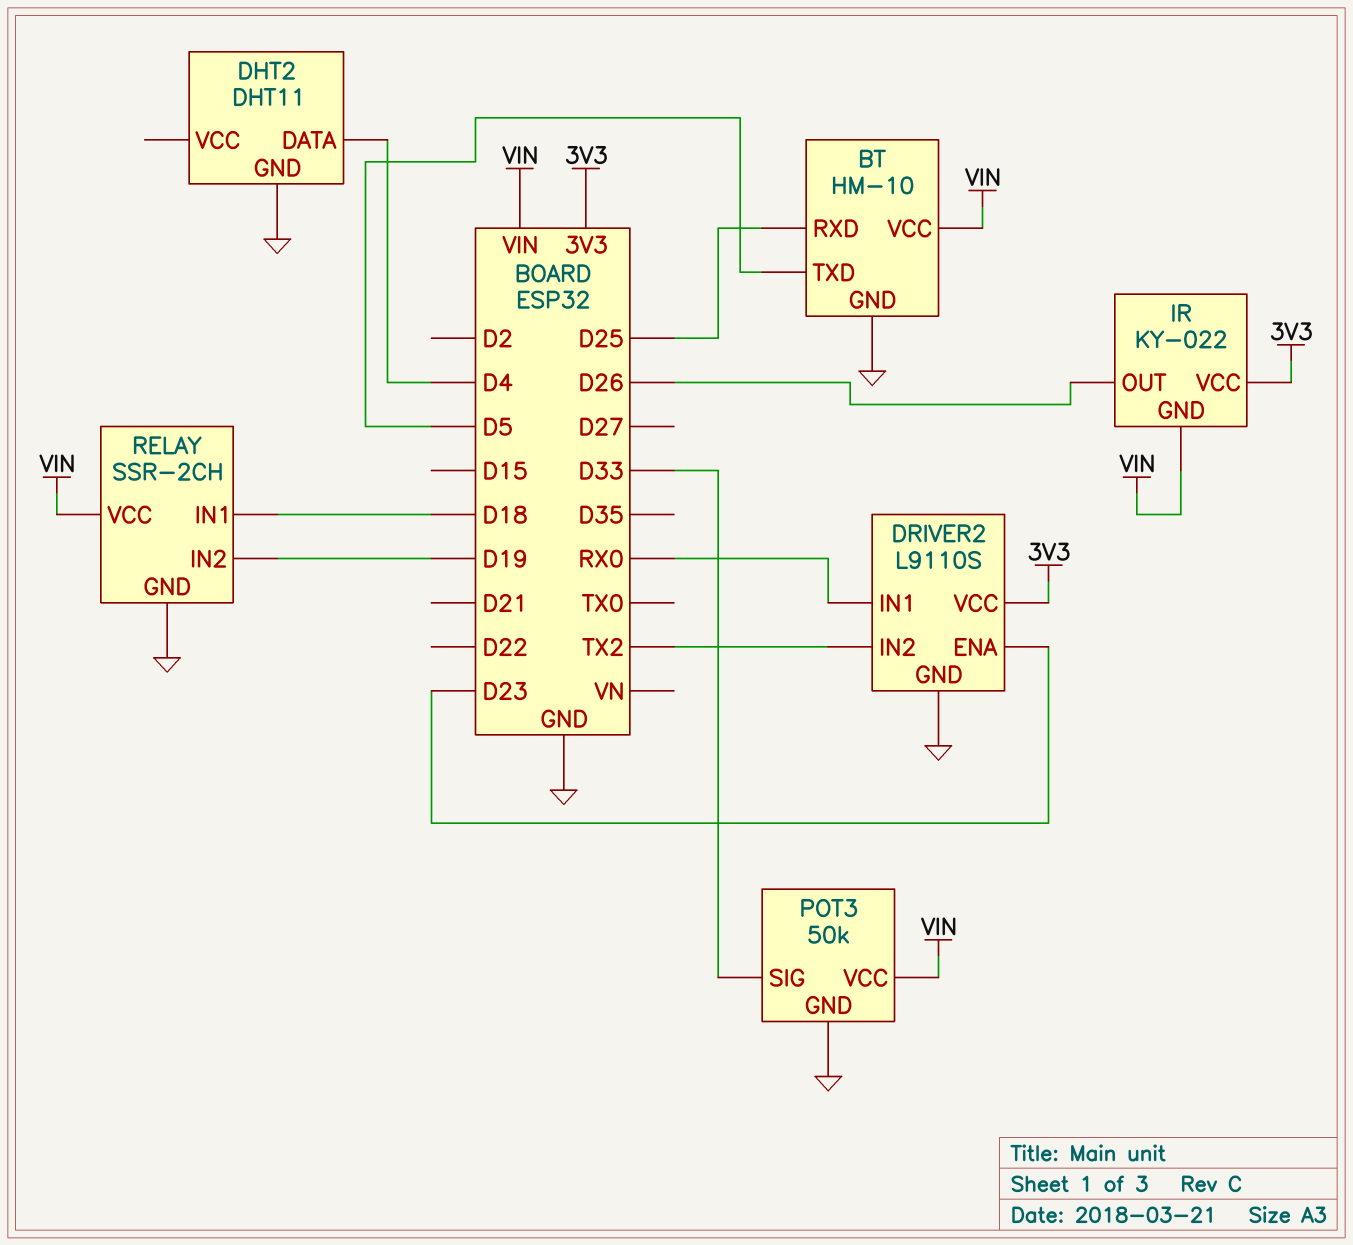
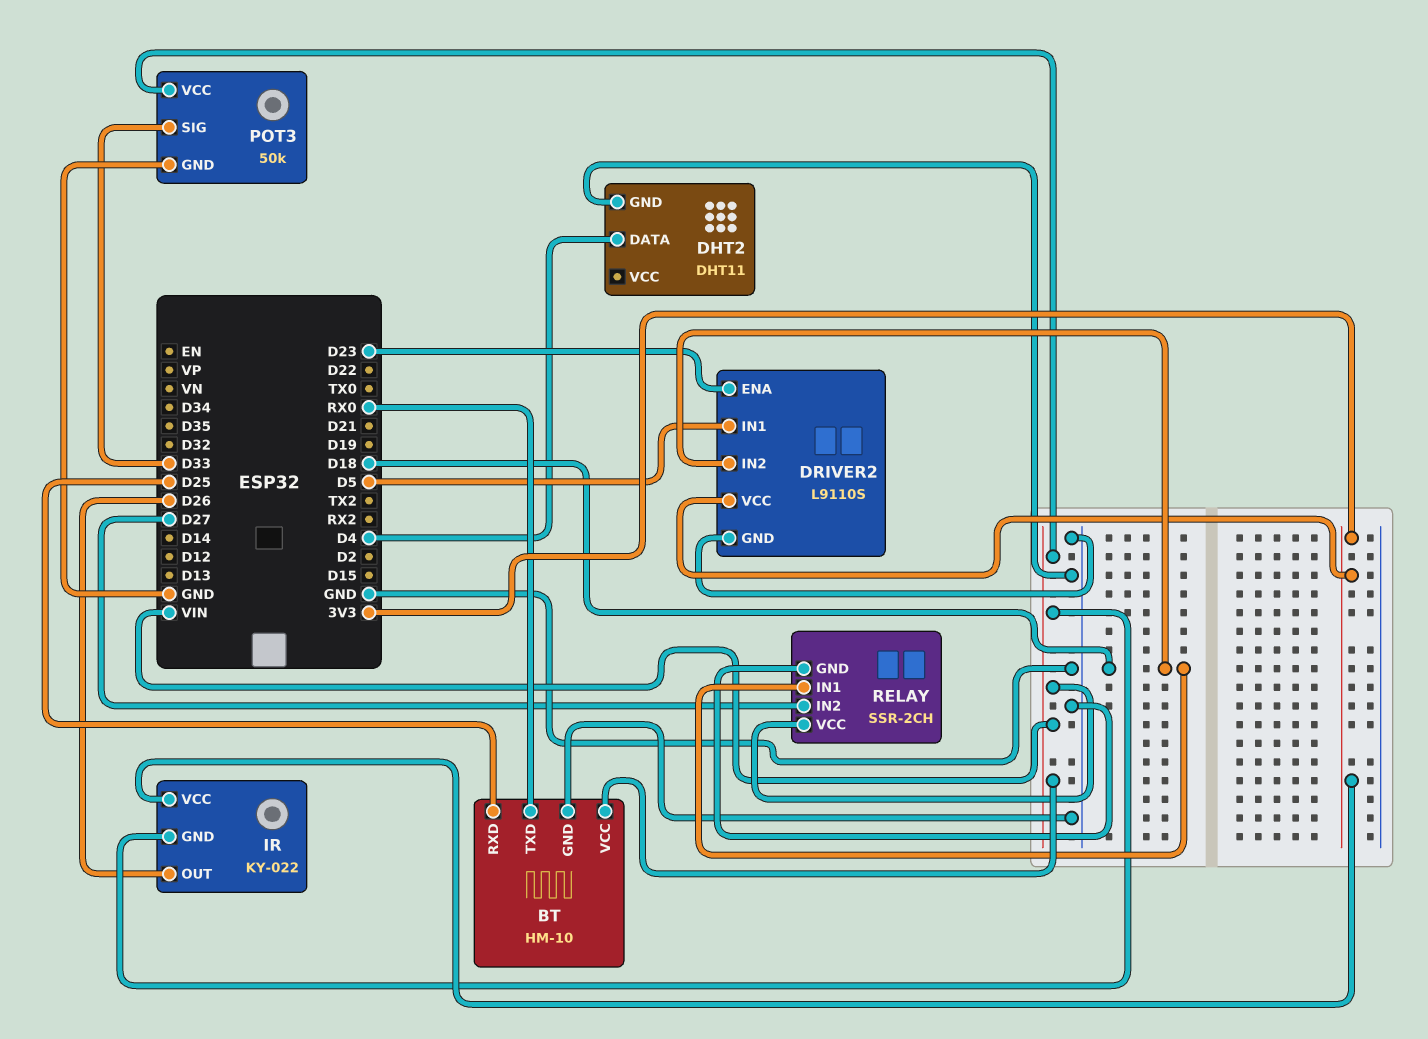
BT pin TXD: D5 -> RX0
DRIVER2 pin IN1: RX0 -> D5
DRIVER2 pin IN2: TX2 -> D18
RELAY pin IN2: D19 -> D27

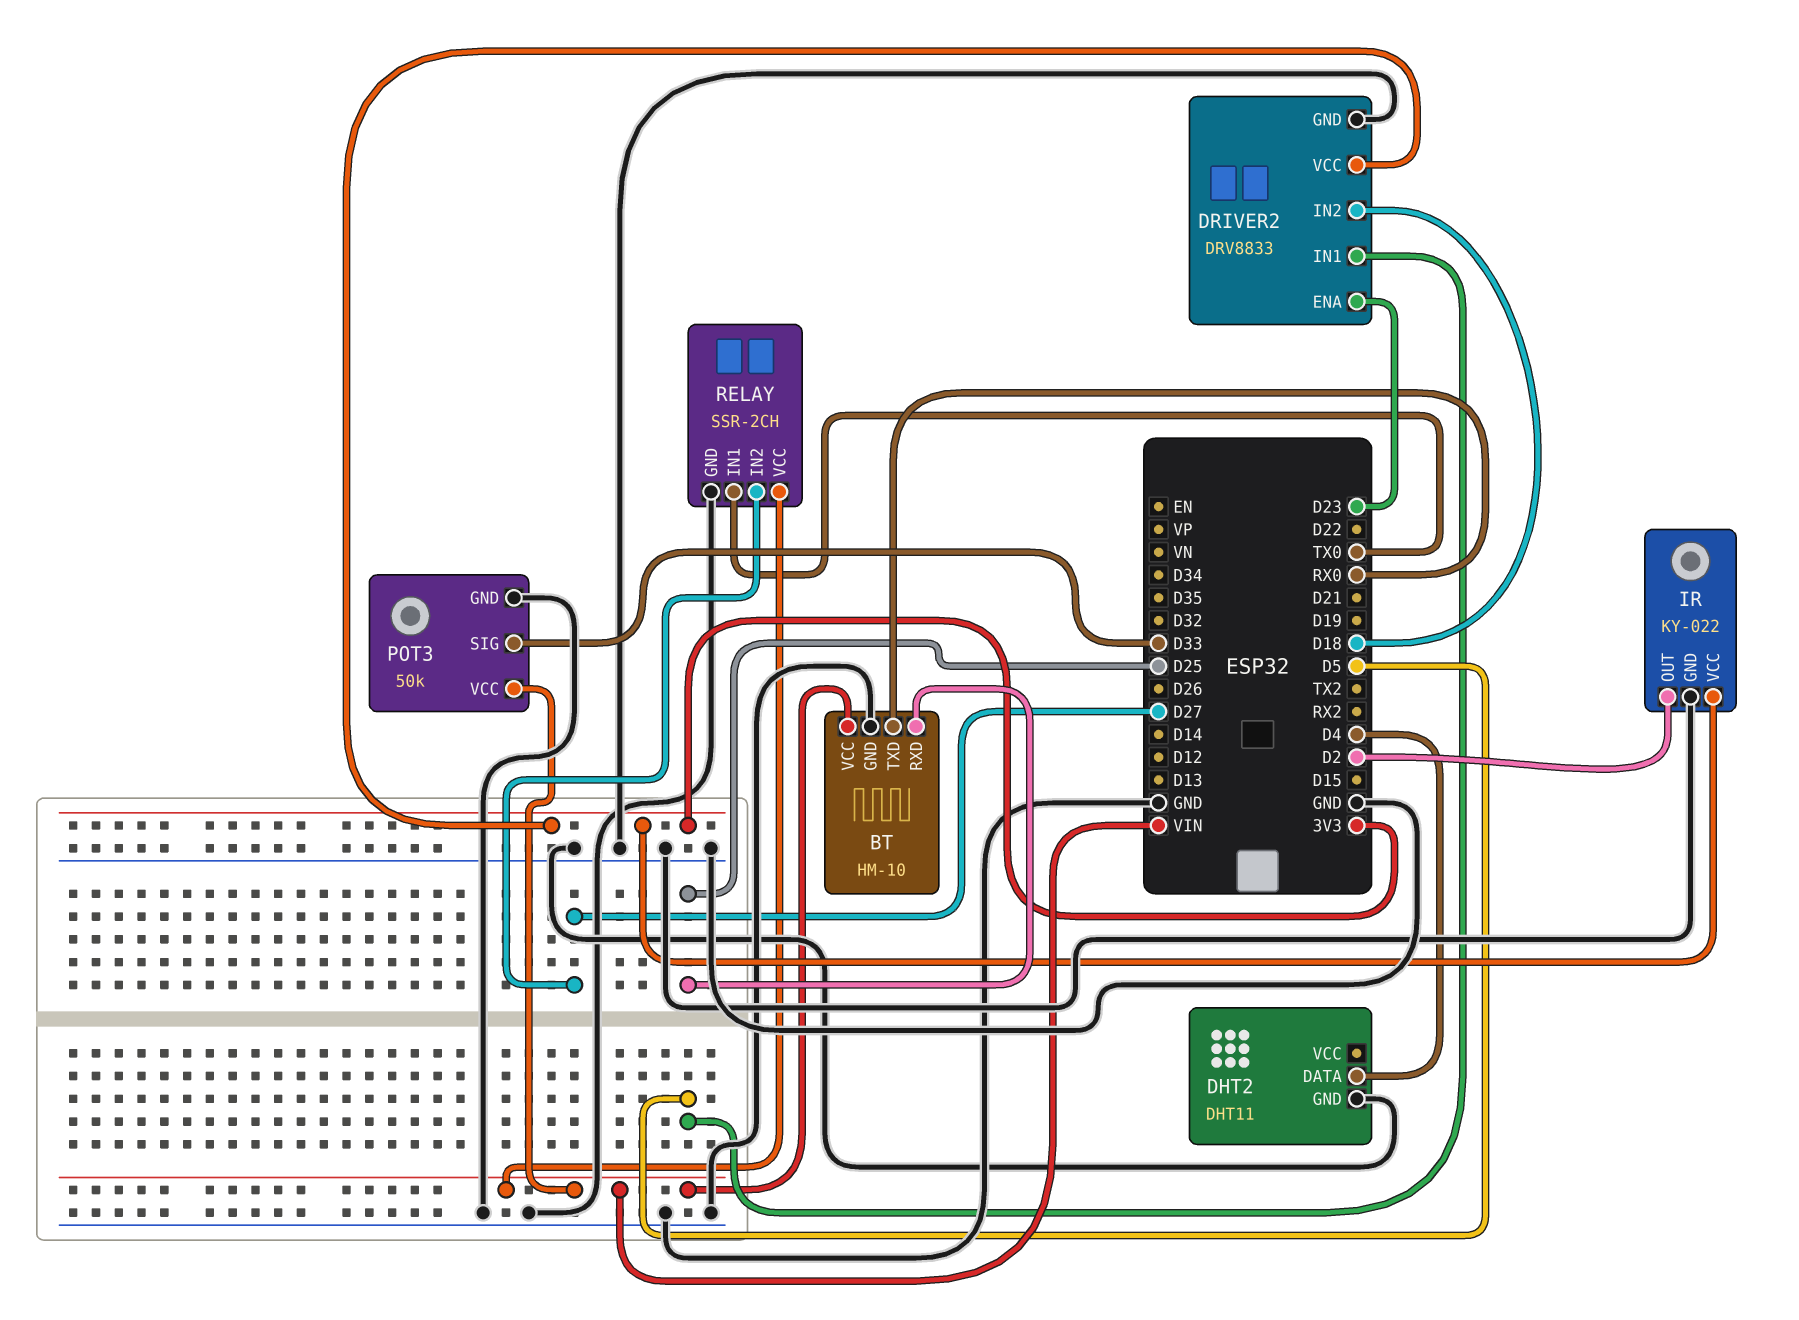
DRIVER2: L9110S -> DRV8833
IR pin GND: VIN -> GND
IR pin OUT: D26 -> D2
RELAY pin IN1: D18 -> TX0

